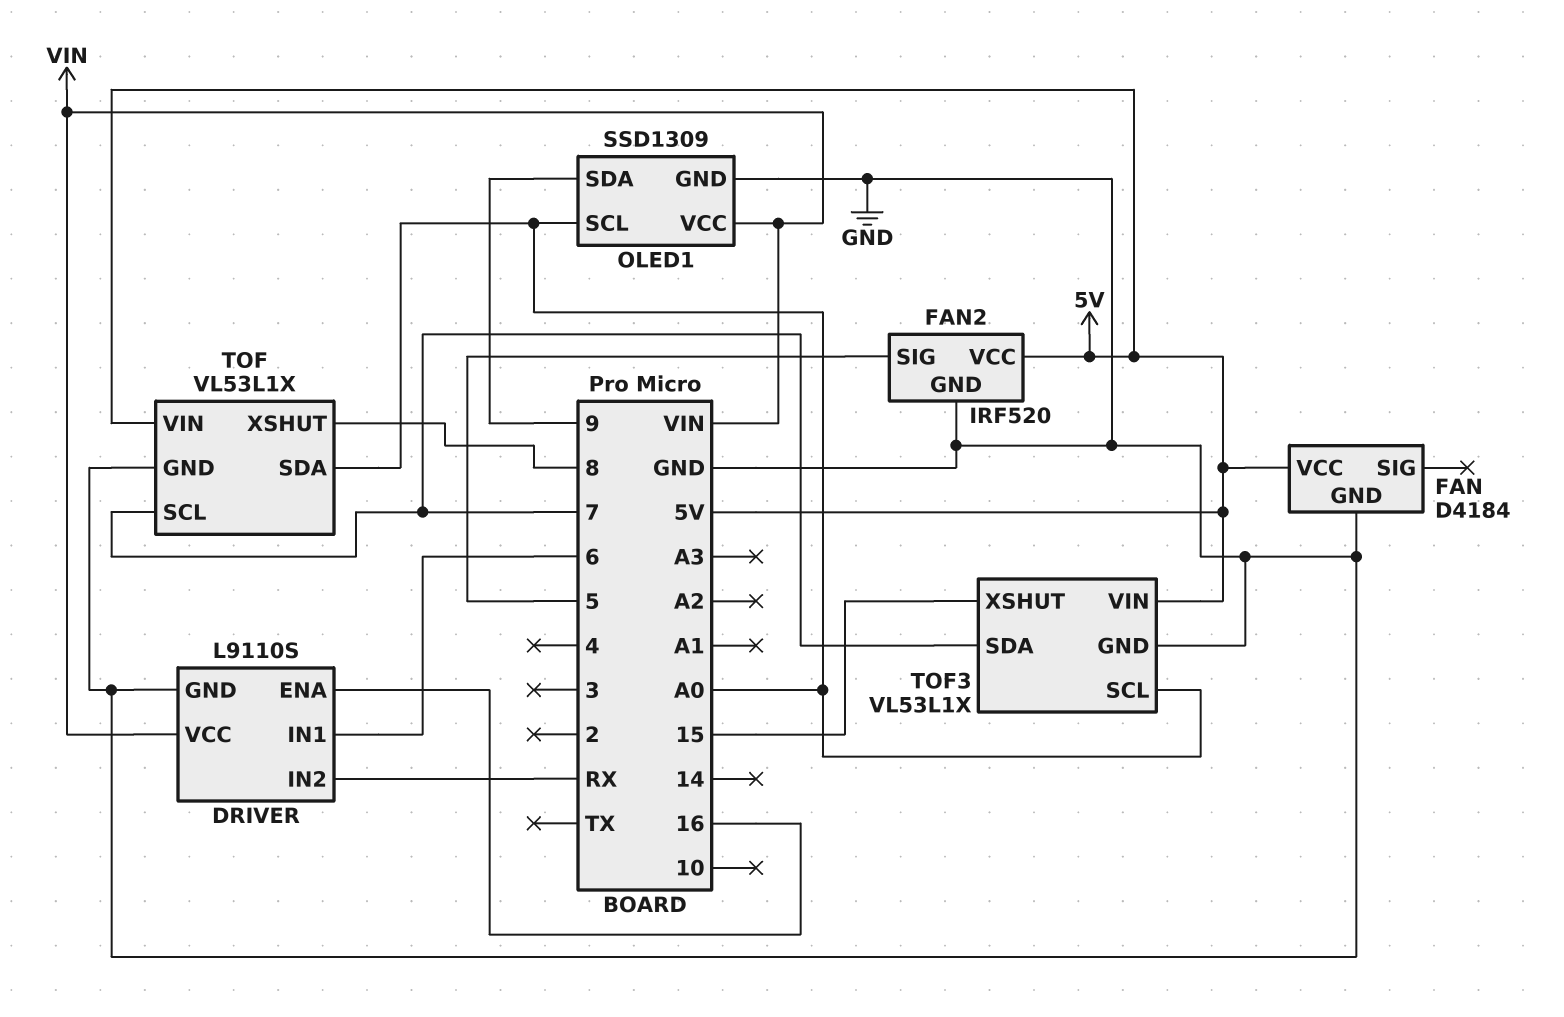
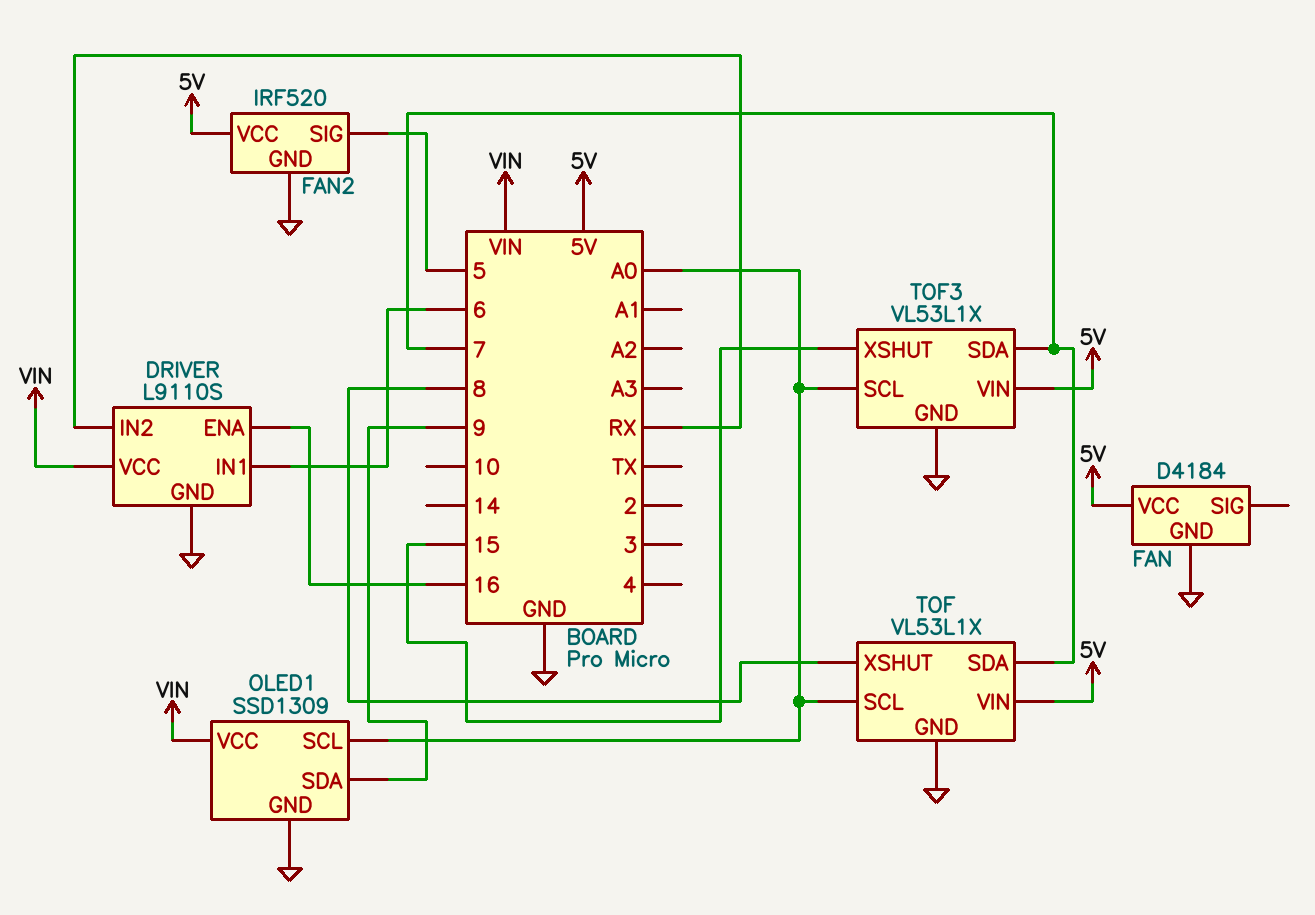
TOF pin SCL: 7 -> A0
TOF pin SDA: A0 -> 7

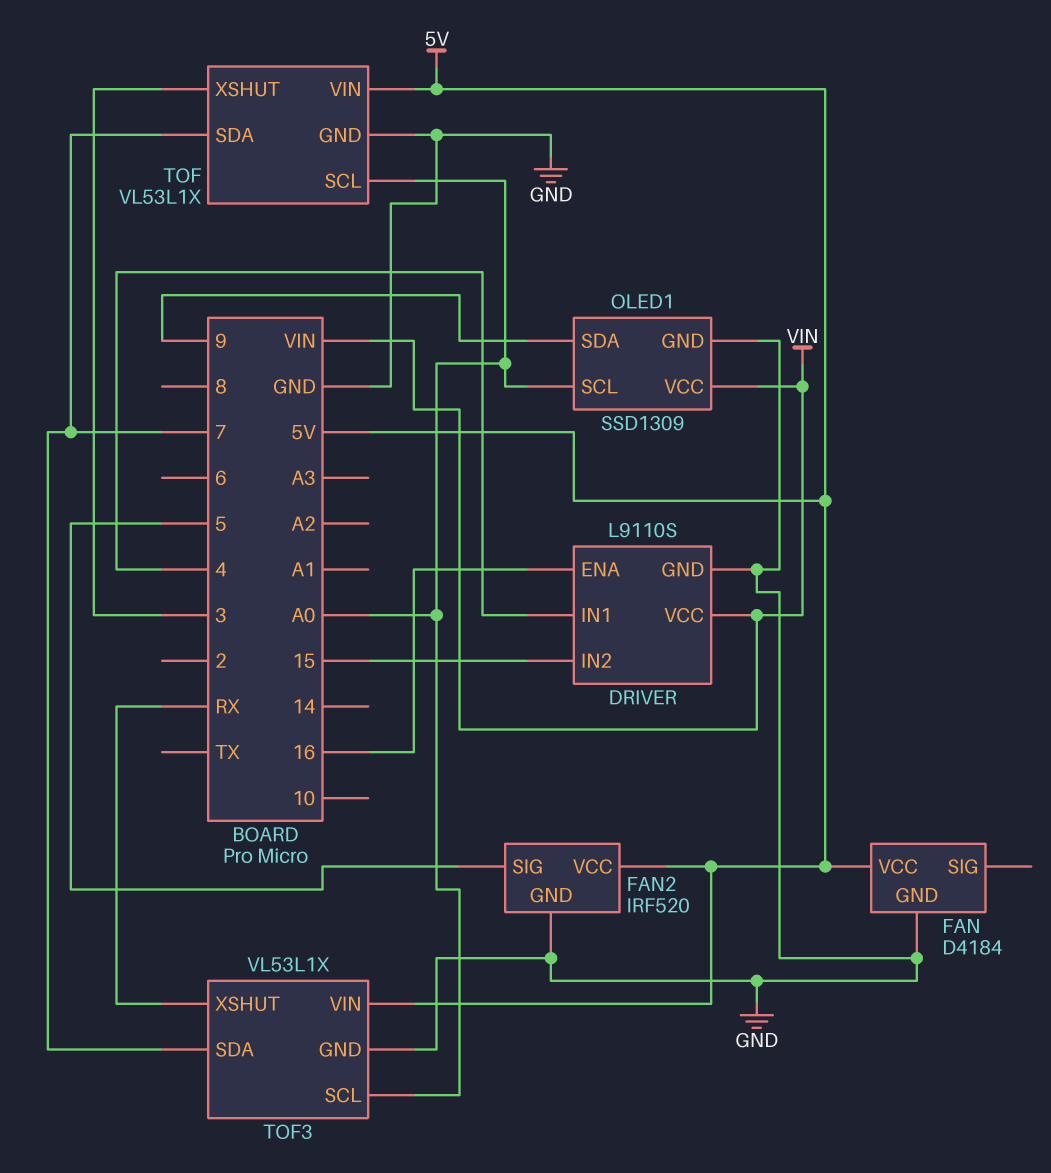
DRIVER pin IN1: 6 -> 4
DRIVER pin IN2: RX -> 15
TOF pin XSHUT: 8 -> 3
TOF3 pin XSHUT: 15 -> RX

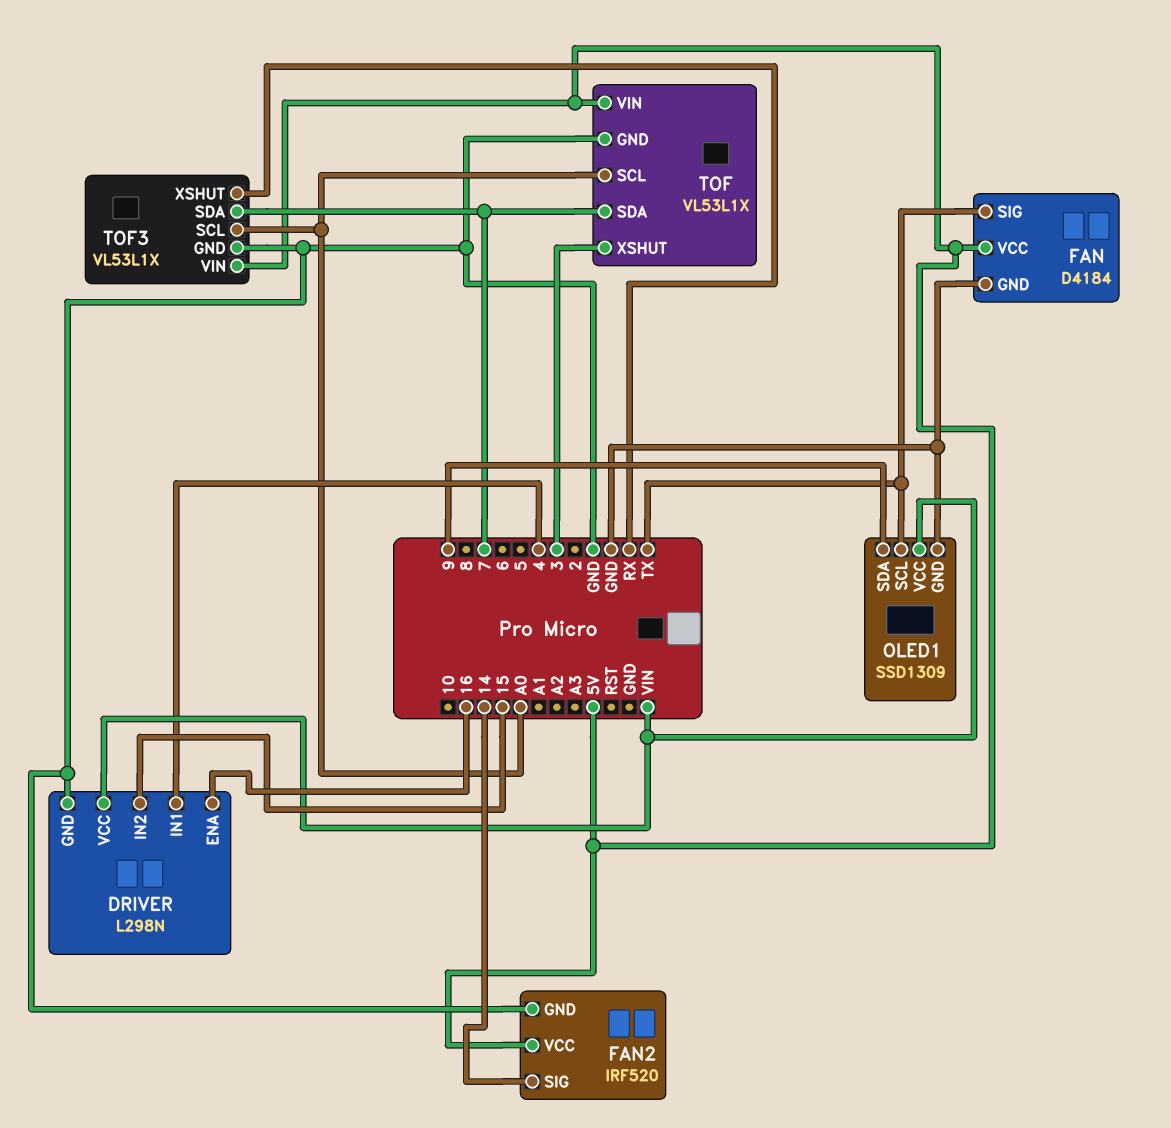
DRIVER: L9110S -> L298N
FAN pin SIG: none -> TX
FAN2 pin SIG: 5 -> 14
OLED1 pin SCL: A0 -> TX

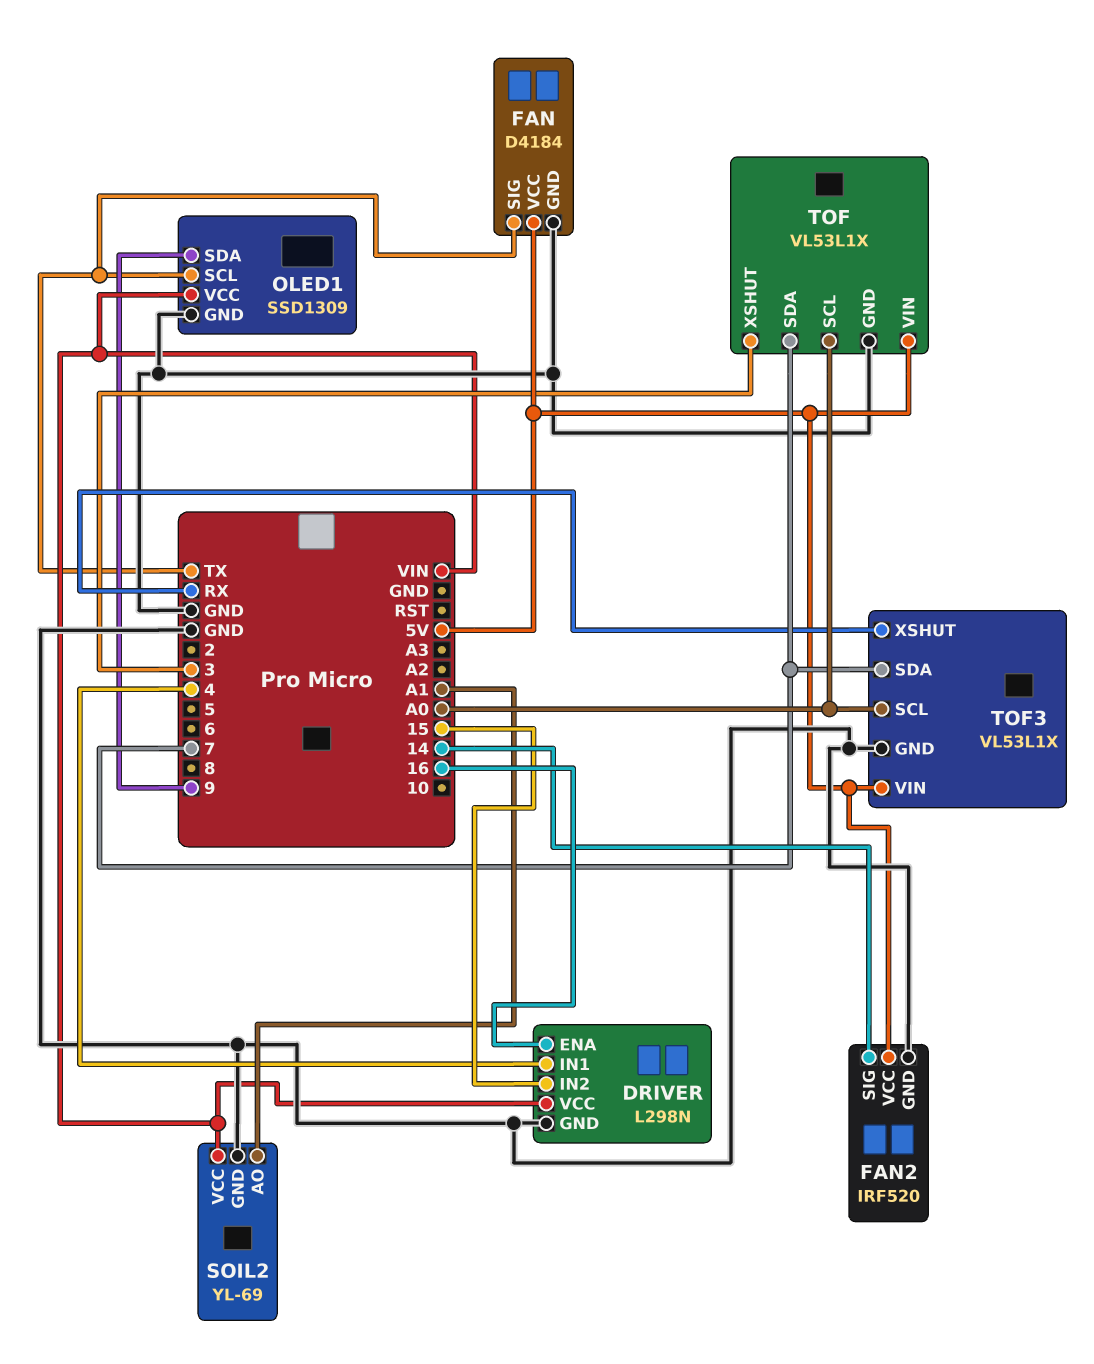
SOIL2: none -> YL-69
SOIL2 pin AO: none -> A1
SOIL2 pin GND: none -> GND
SOIL2 pin VCC: none -> VIN

